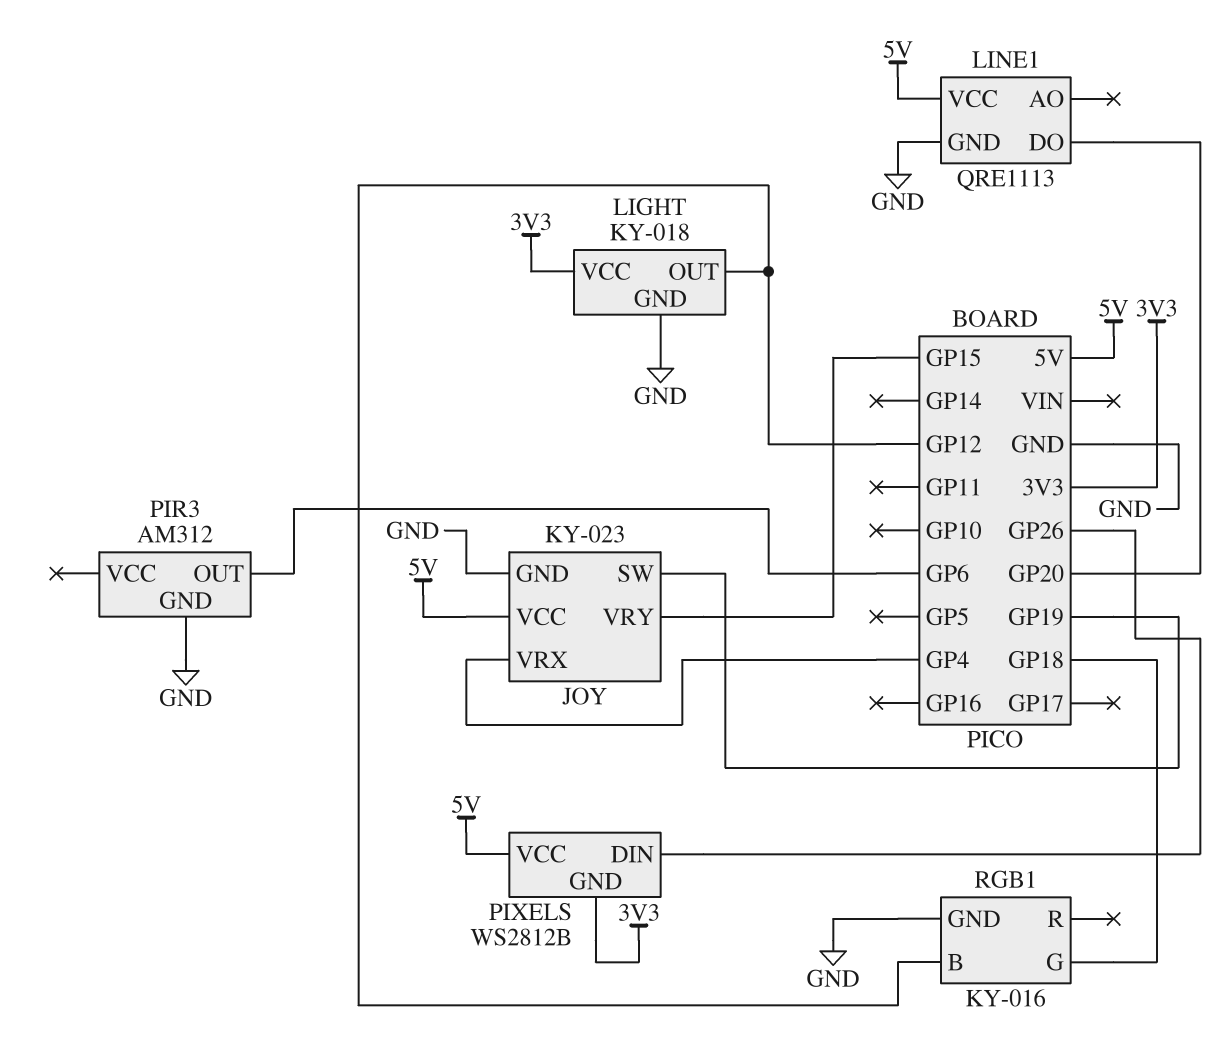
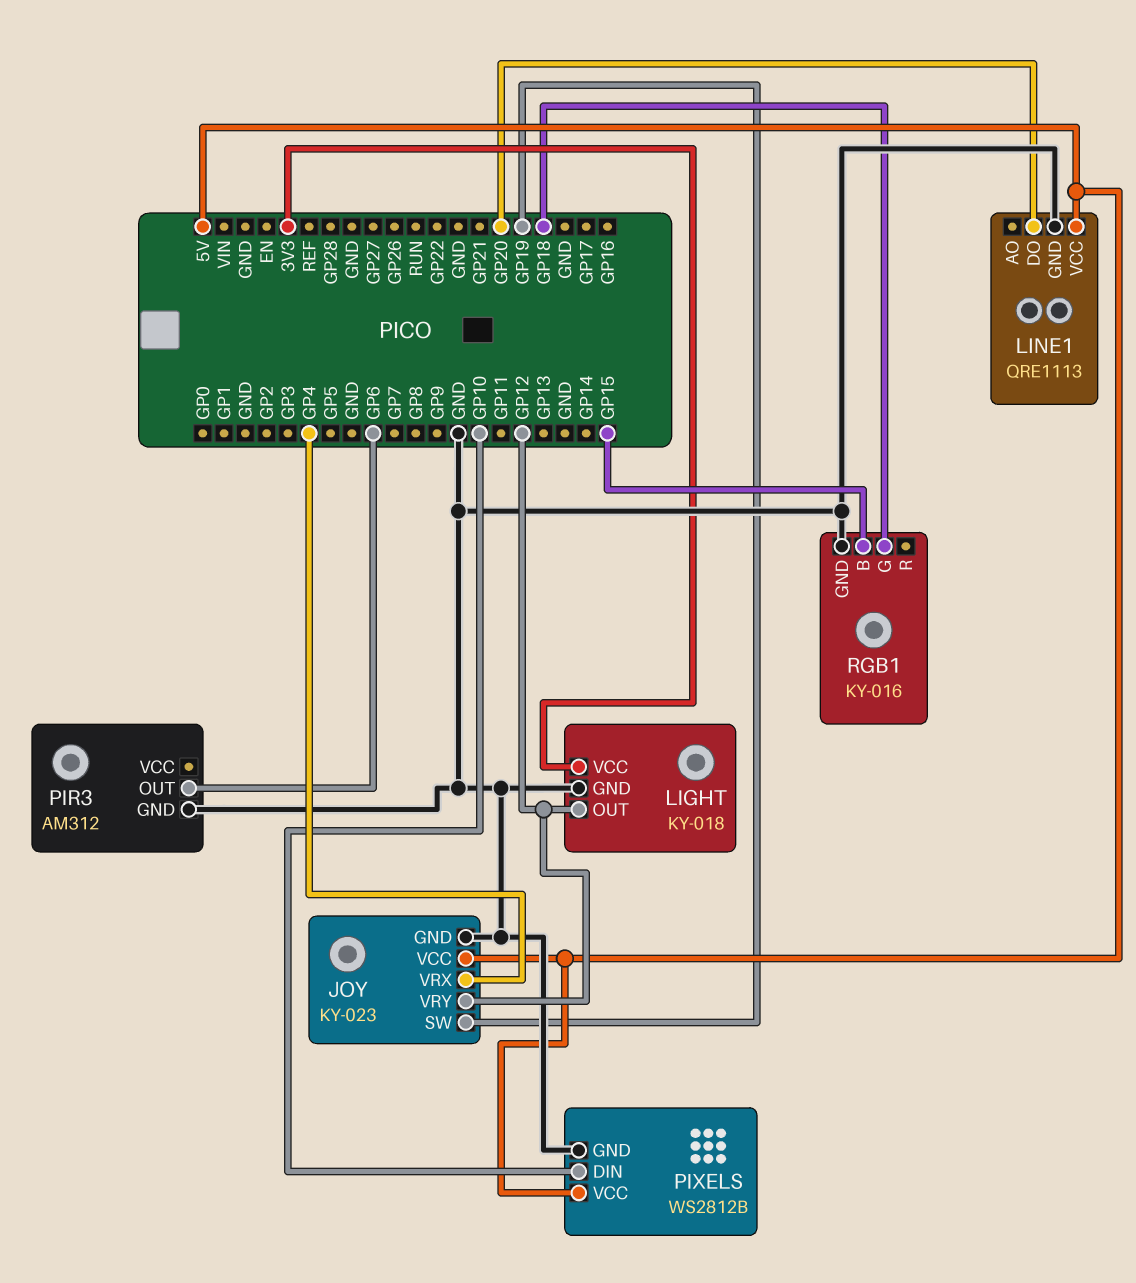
JOY pin VRY: GP15 -> GP12
PIXELS pin DIN: GP26 -> GP10
PIXELS pin GND: 3V3 -> GND
RGB1 pin B: GP12 -> GP15

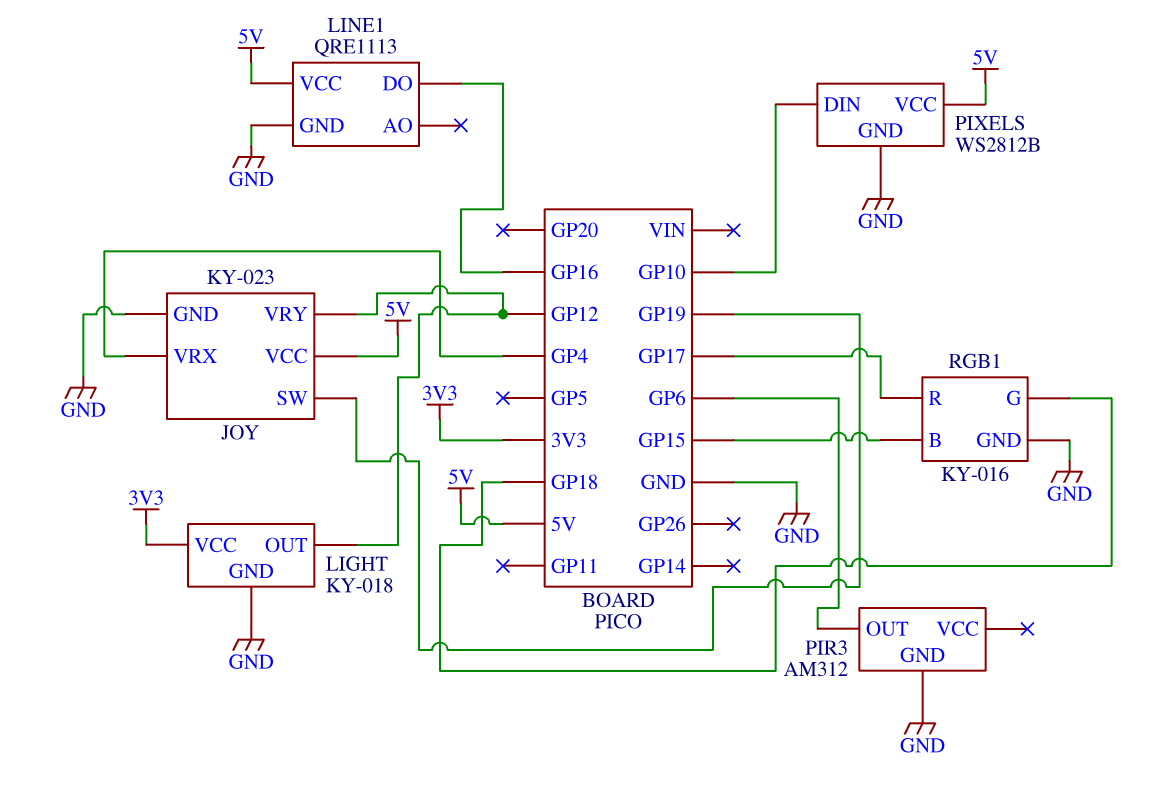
LINE1 pin DO: GP20 -> GP16
RGB1 pin R: none -> GP17

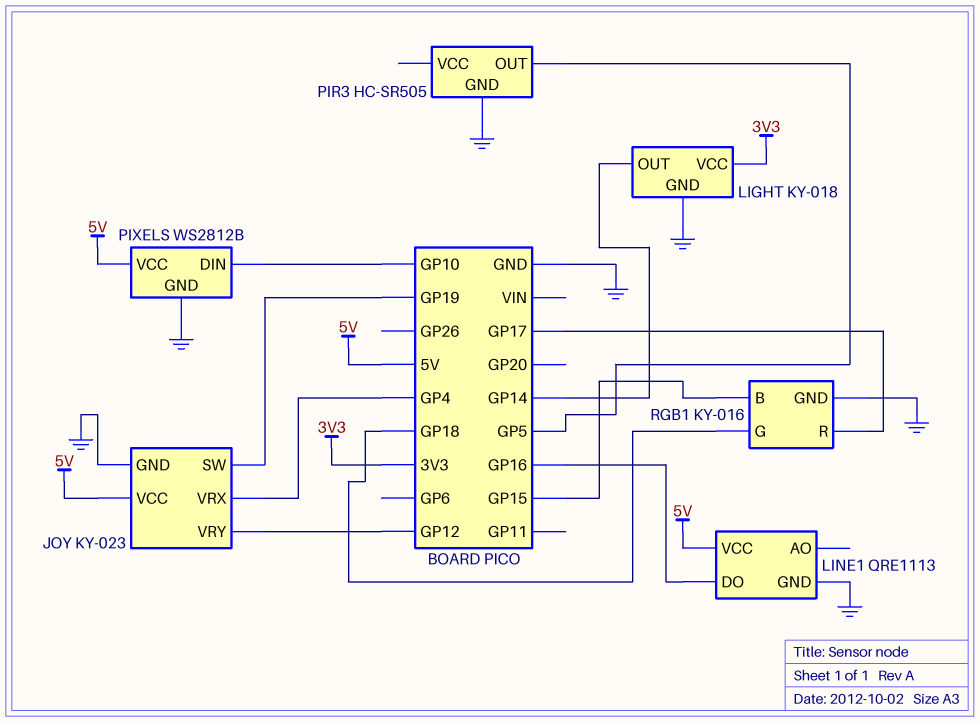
LIGHT pin OUT: GP12 -> GP14
PIR3: AM312 -> HC-SR505
PIR3 pin OUT: GP6 -> GP5

